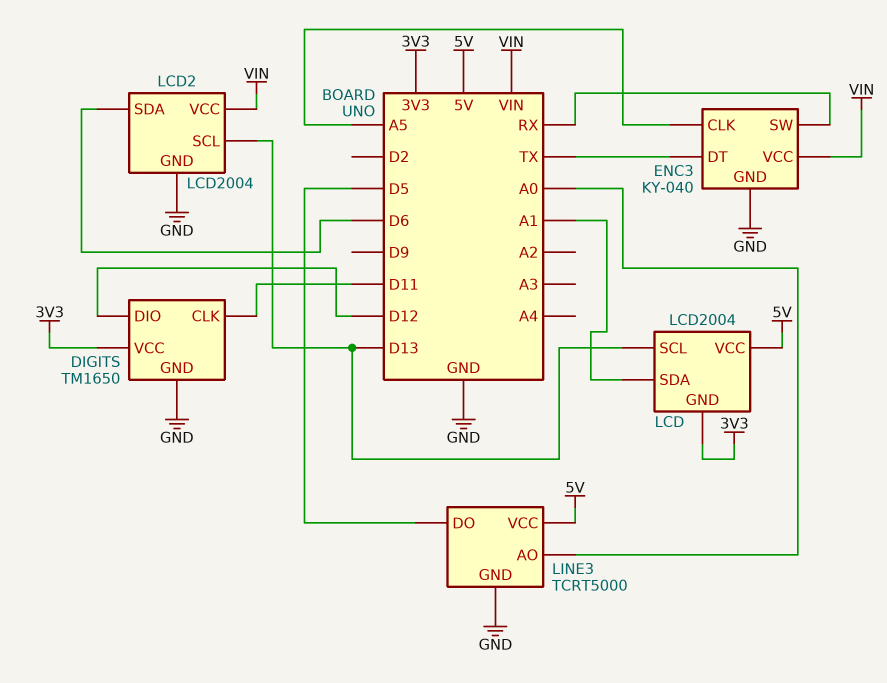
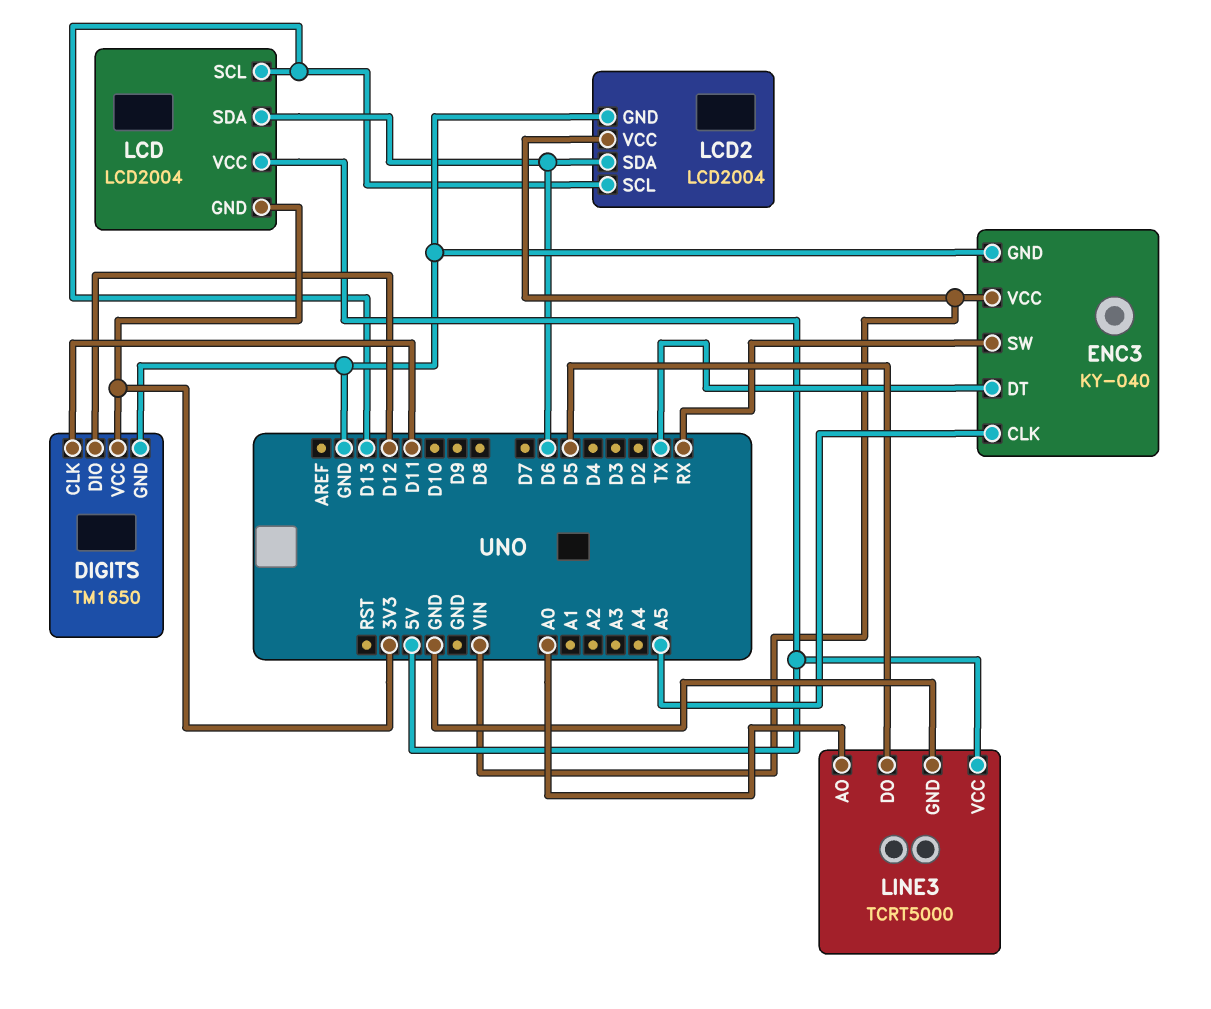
LCD pin SDA: A1 -> D6

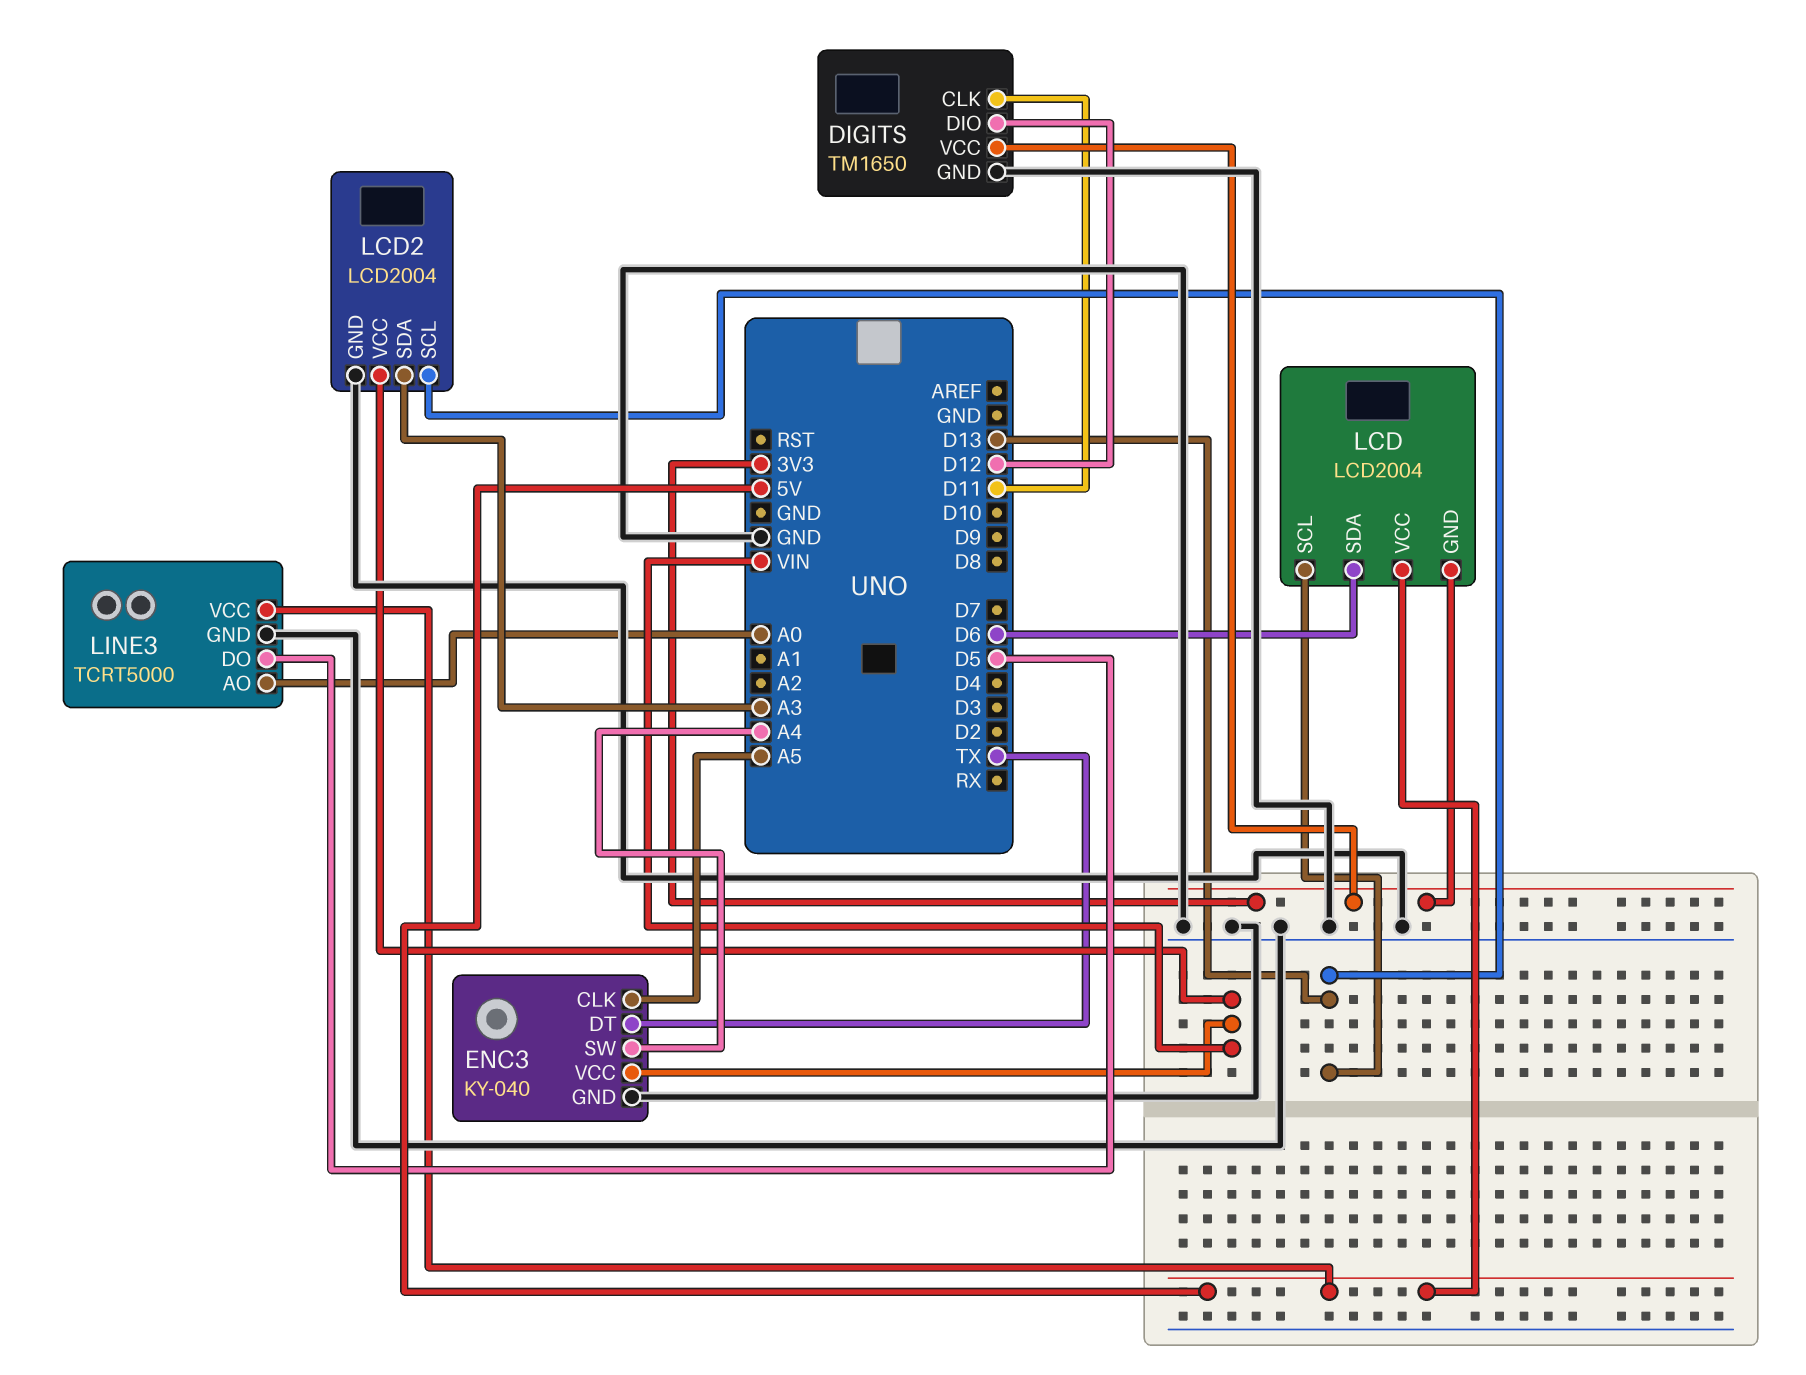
ENC3 pin SW: RX -> A4
LCD2 pin SDA: D6 -> A3

